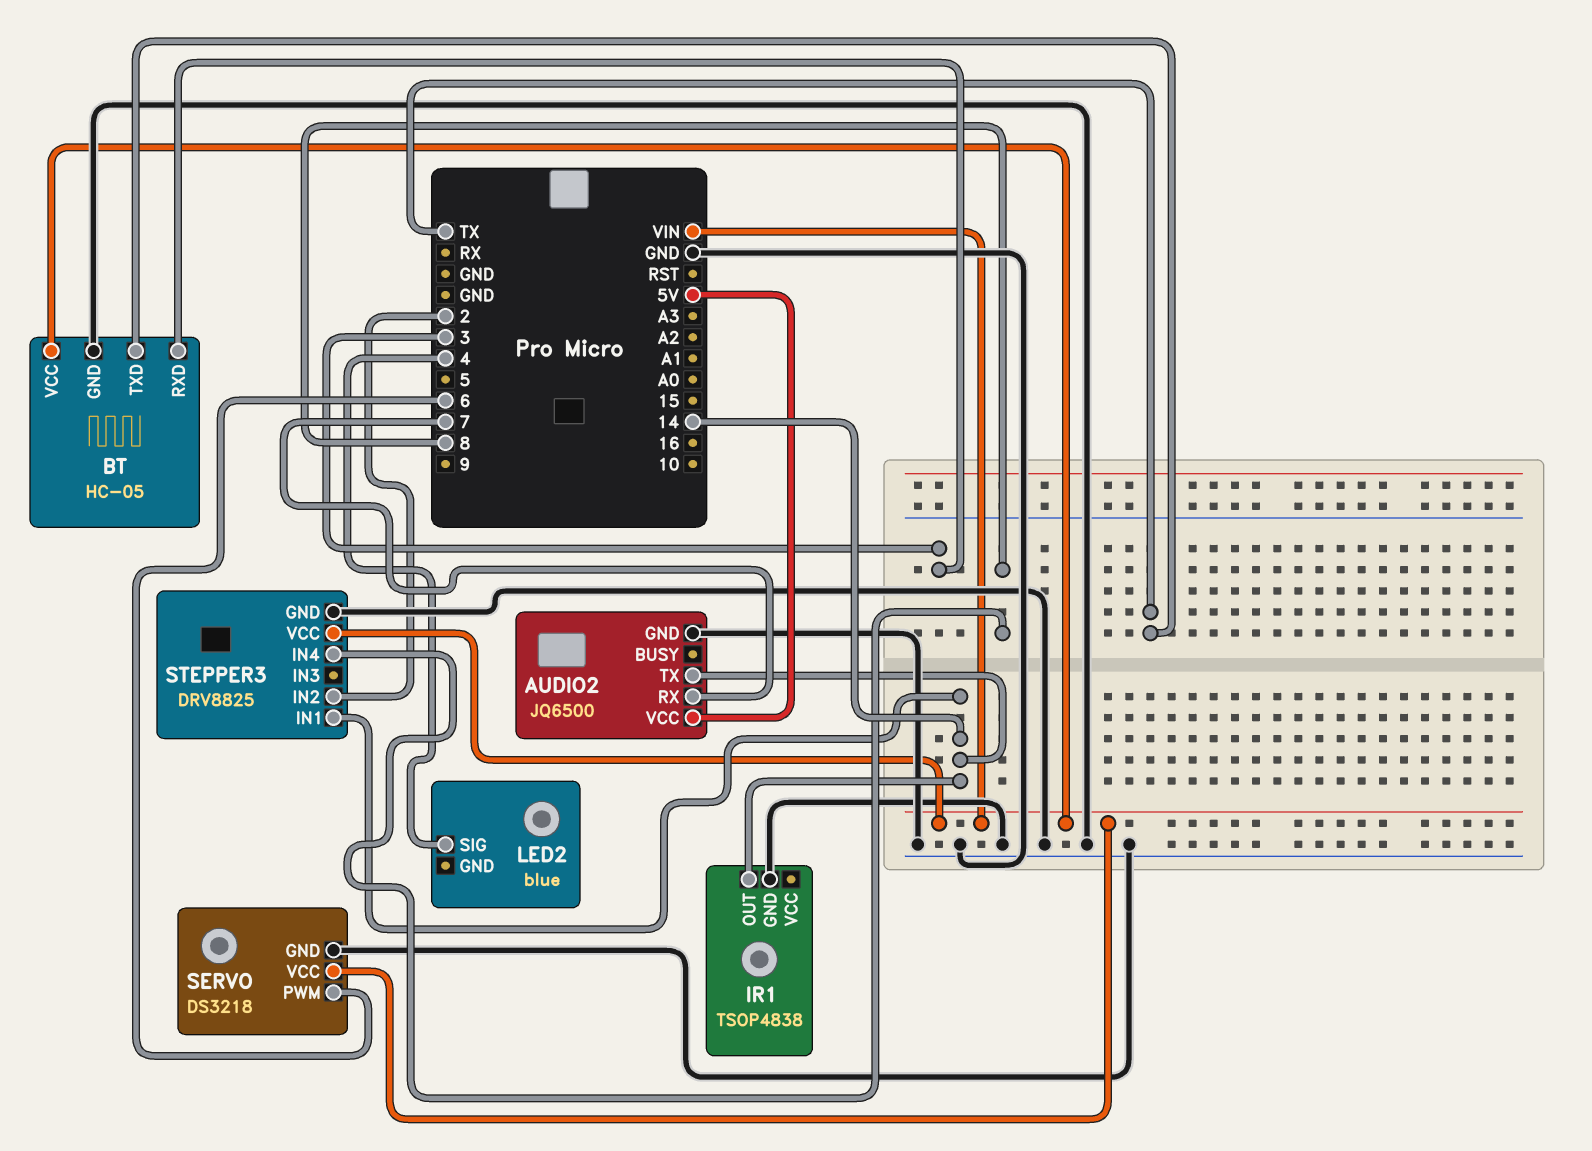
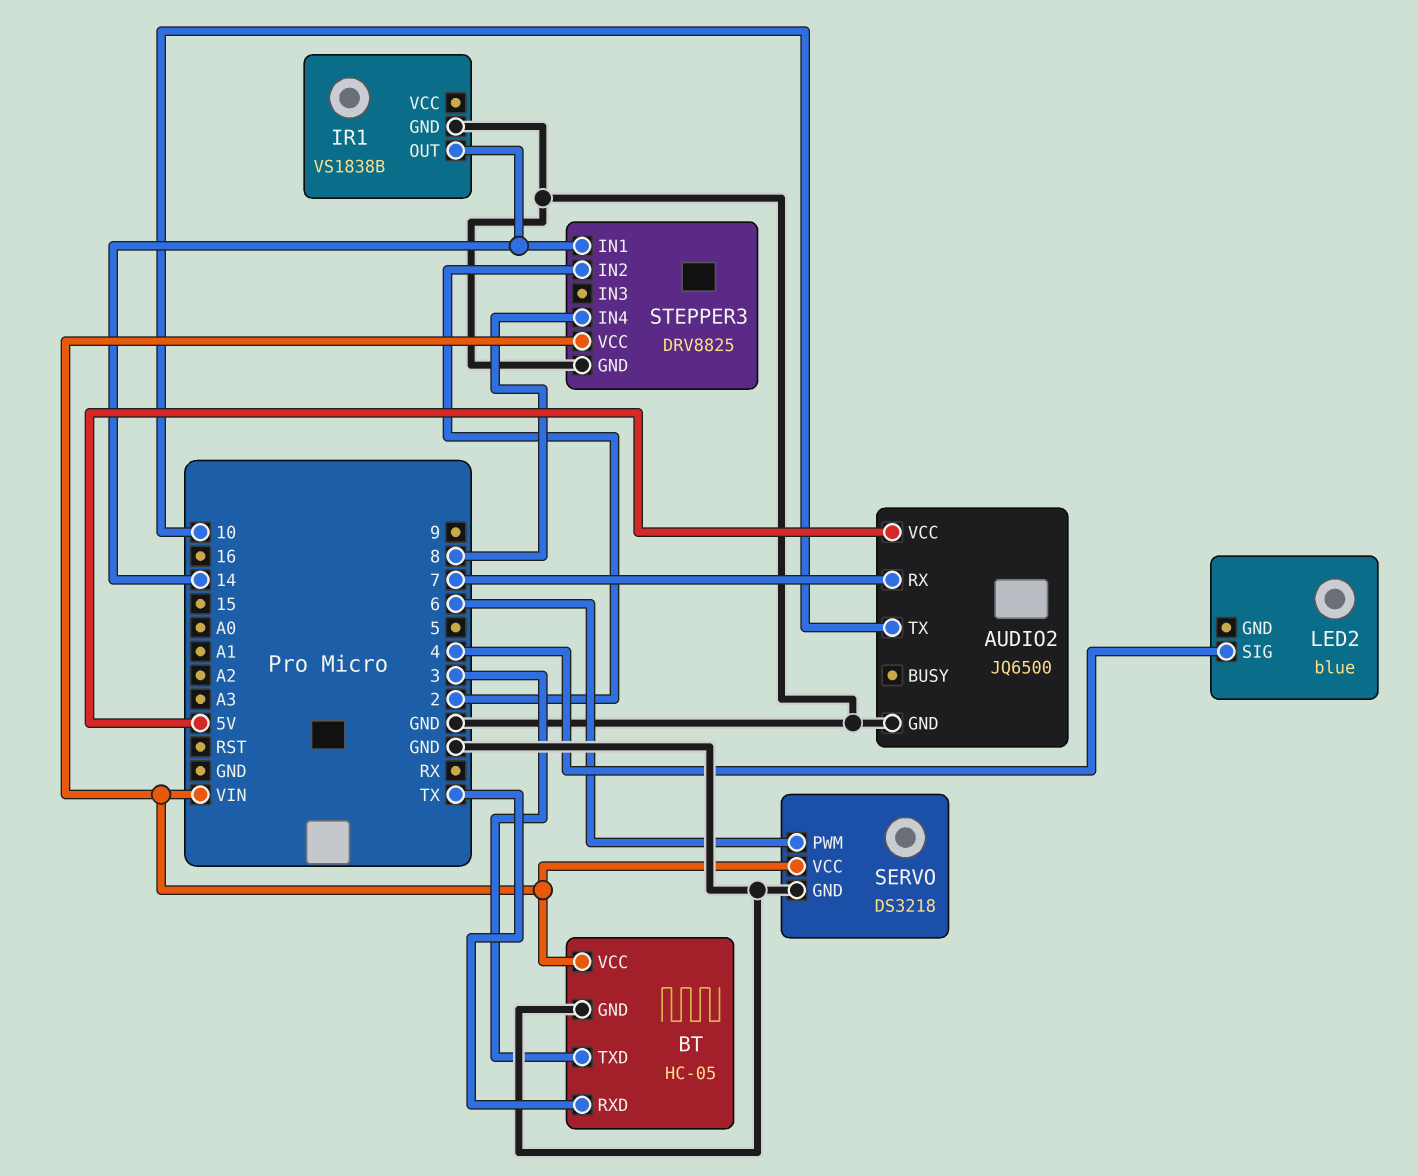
AUDIO2 pin TX: 14 -> 10
BT pin RXD: 3 -> TX
BT pin TXD: TX -> 3
IR1: TSOP4838 -> VS1838B

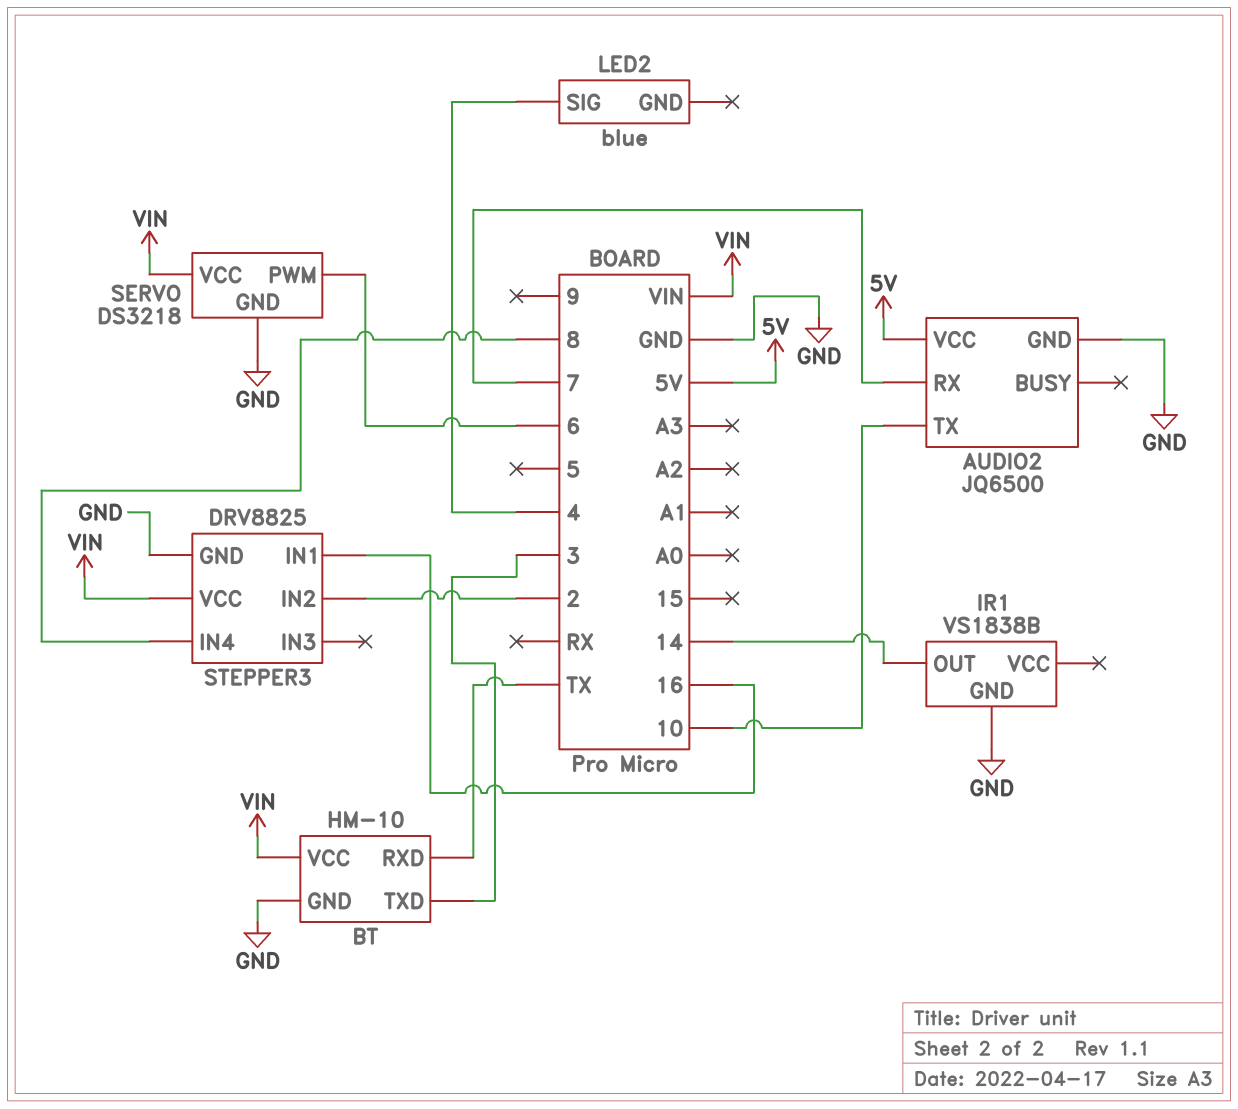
BT: HC-05 -> HM-10
STEPPER3 pin IN1: 14 -> 16

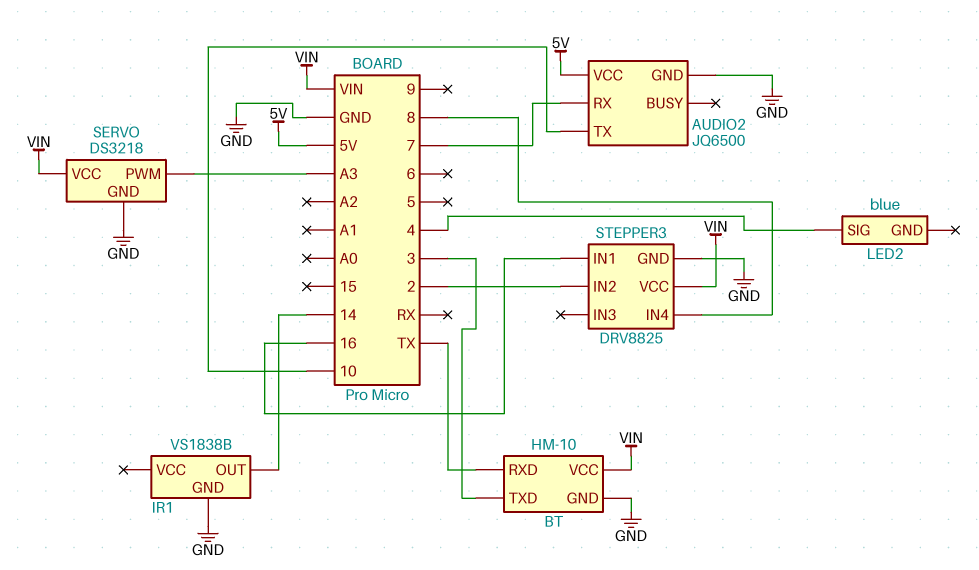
SERVO pin PWM: 6 -> A3

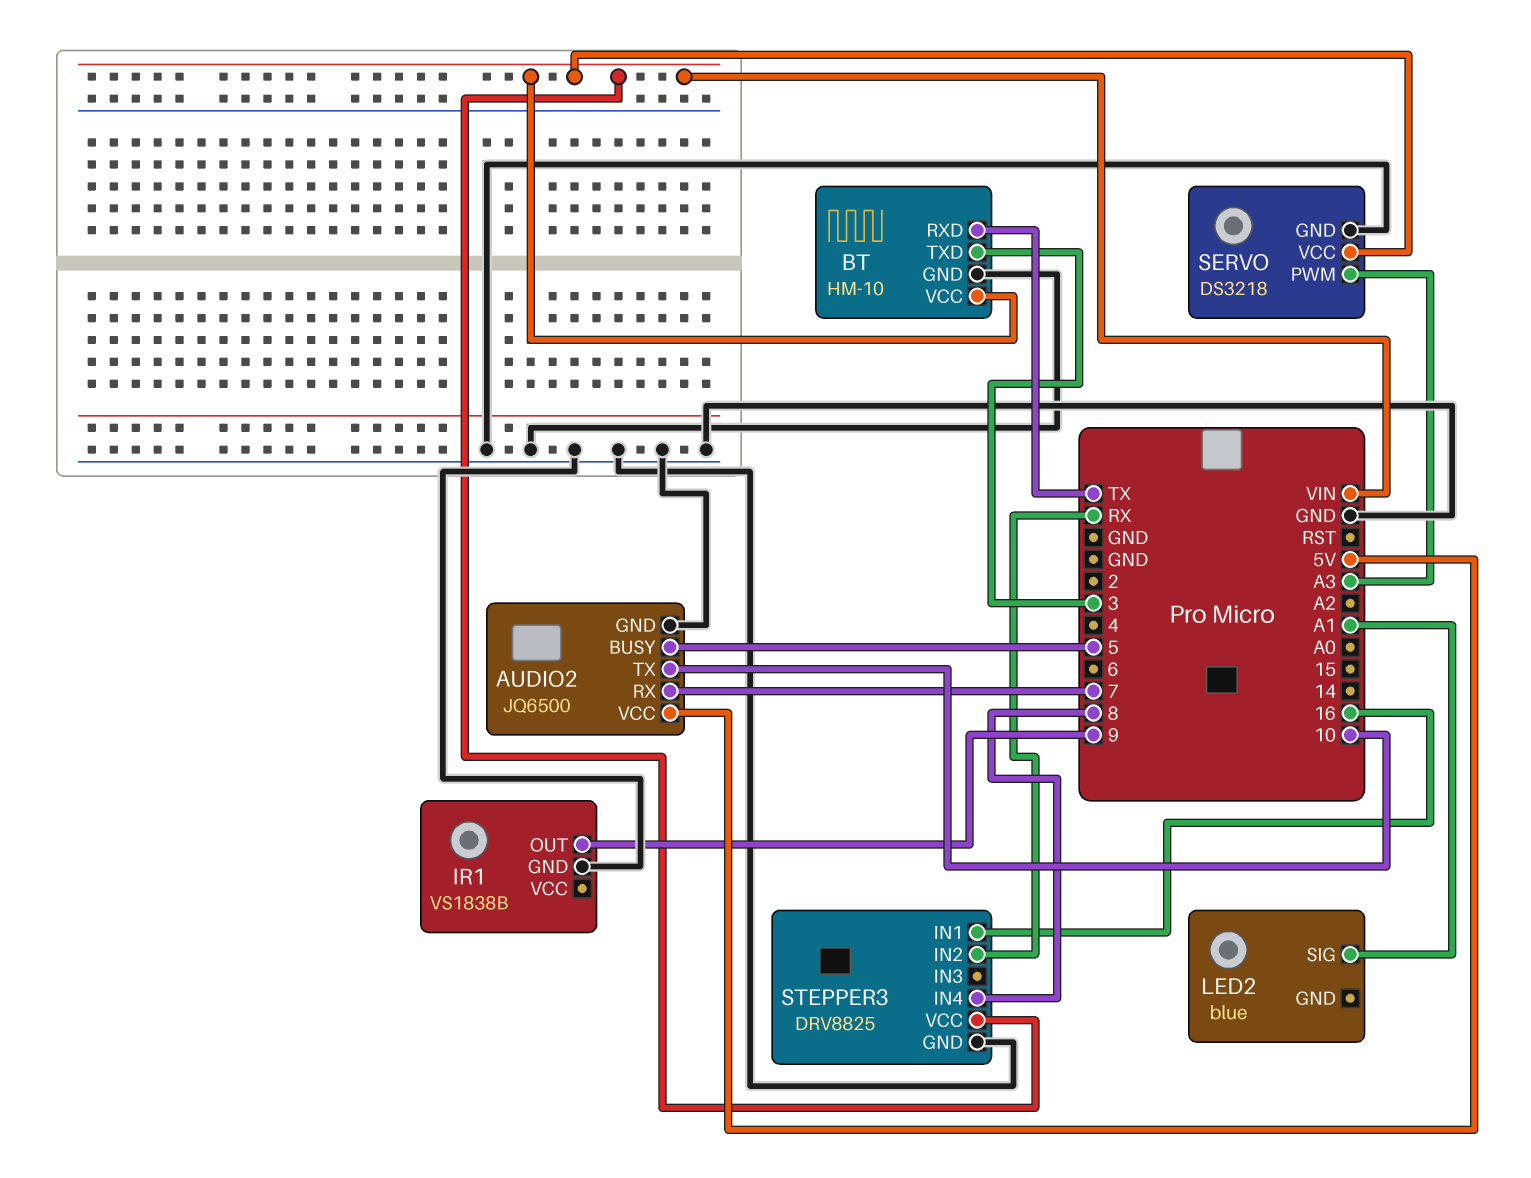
AUDIO2 pin BUSY: none -> 5
IR1 pin OUT: 14 -> 9
LED2 pin SIG: 4 -> A1
STEPPER3 pin IN2: 2 -> RX

